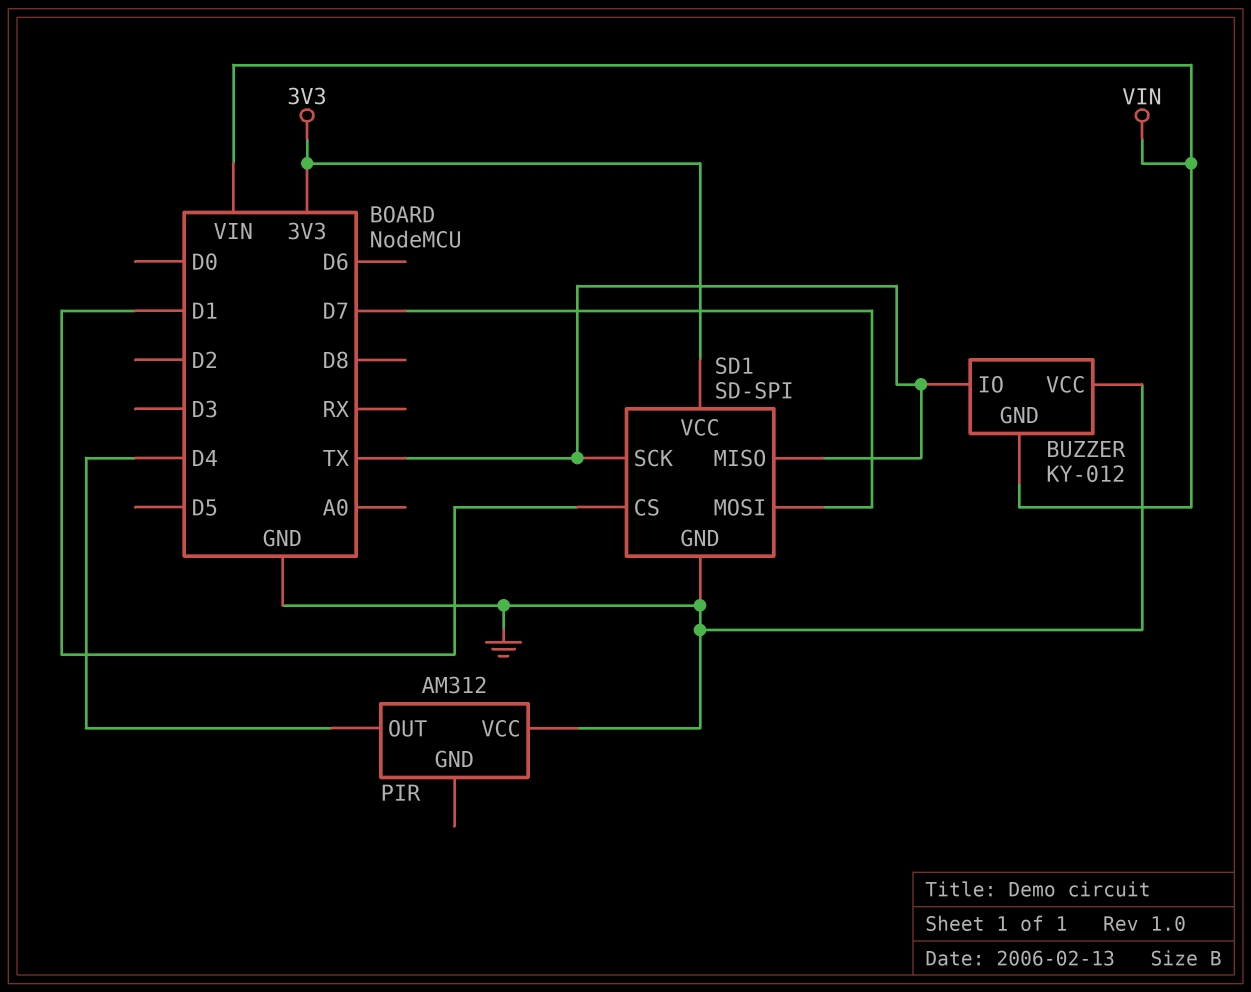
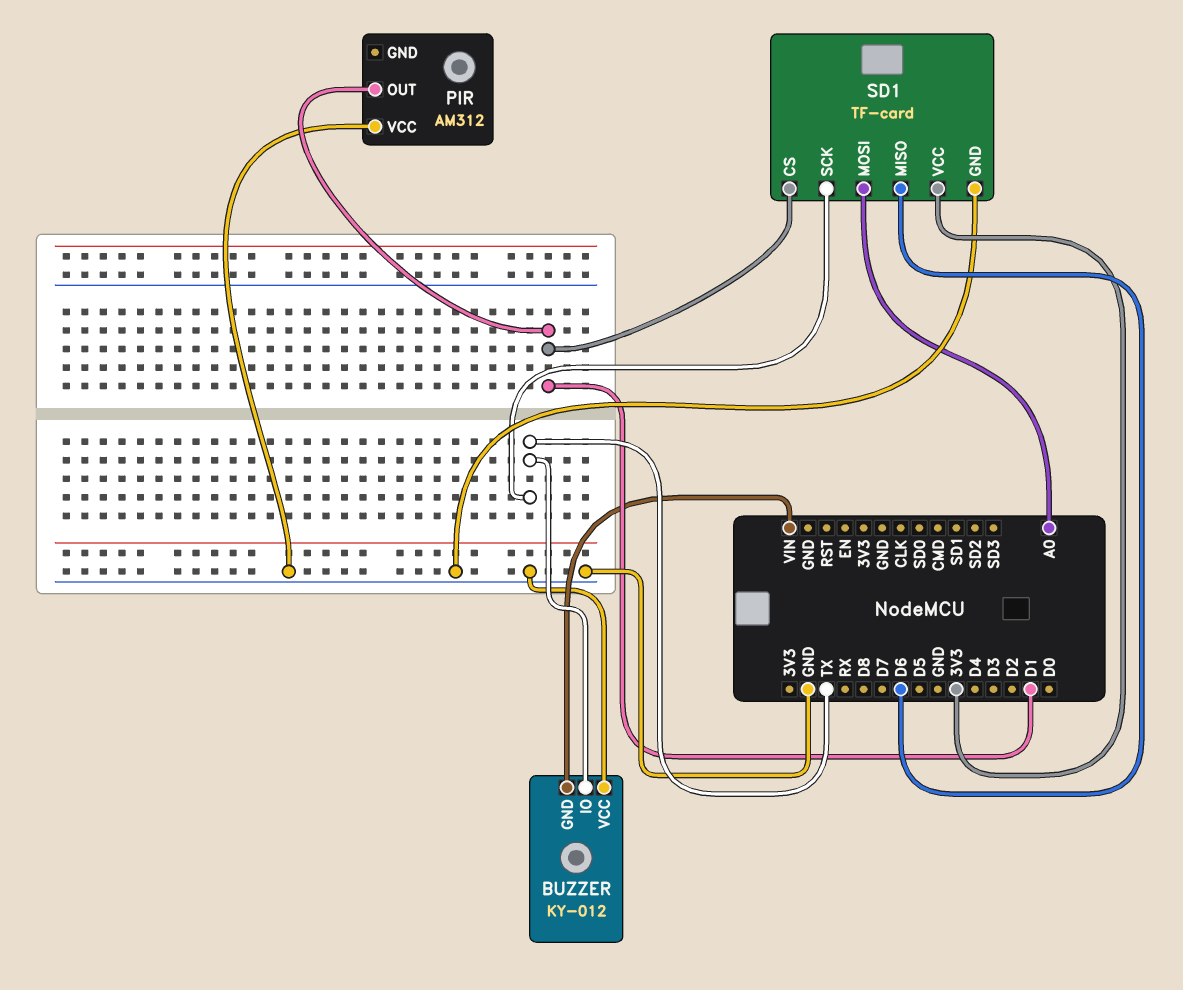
PIR pin OUT: D4 -> D1
SD1: SD-SPI -> TF-card
SD1 pin MISO: TX -> D6
SD1 pin MOSI: D7 -> A0

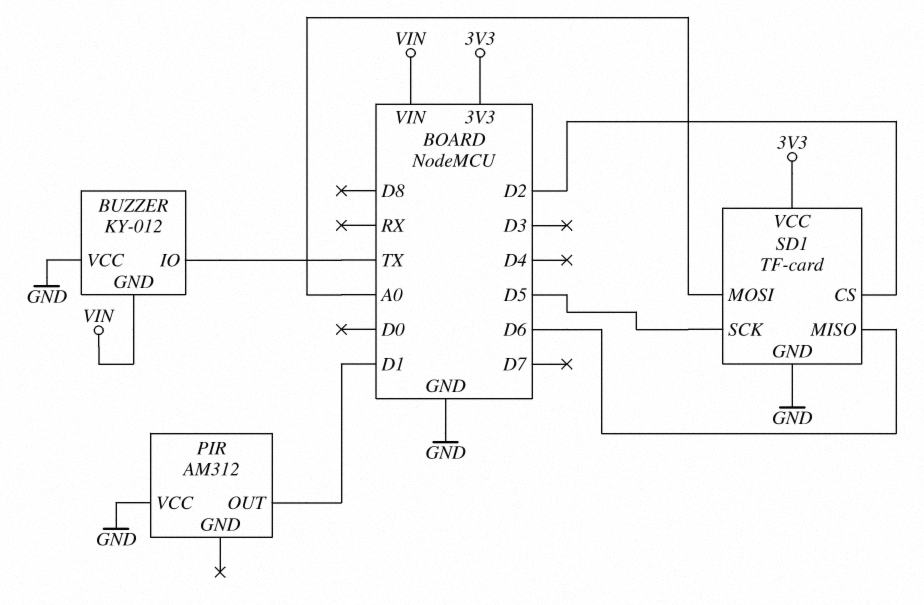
SD1 pin CS: D1 -> D2
SD1 pin SCK: TX -> D5

